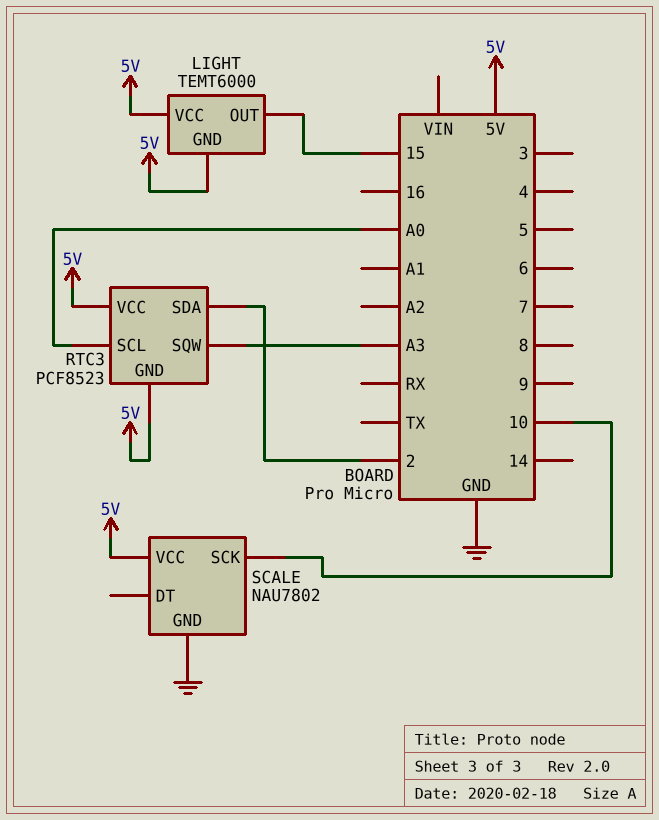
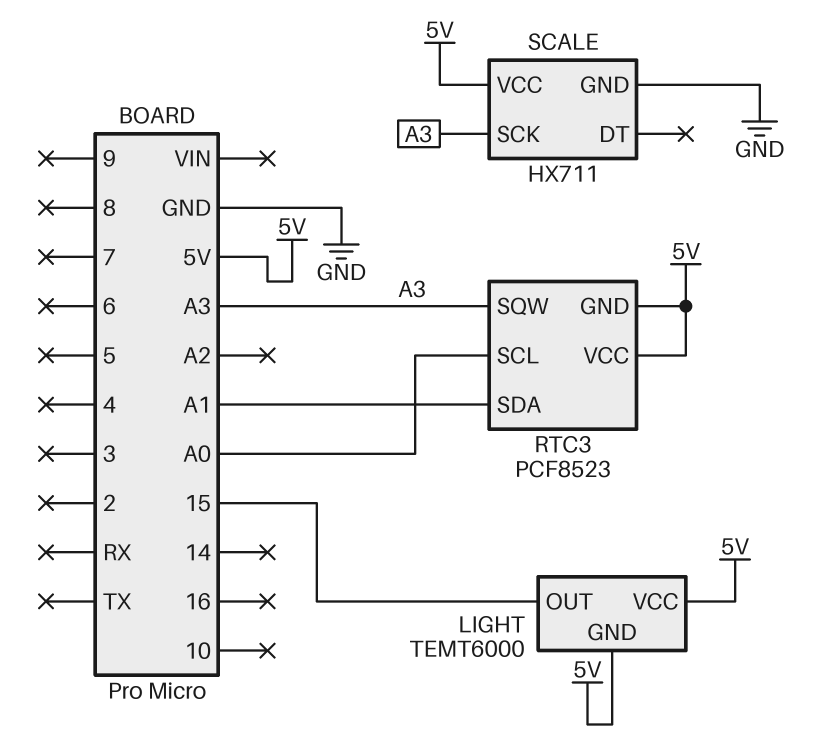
RTC3 pin SDA: 2 -> A1
SCALE: NAU7802 -> HX711
SCALE pin SCK: 10 -> A3

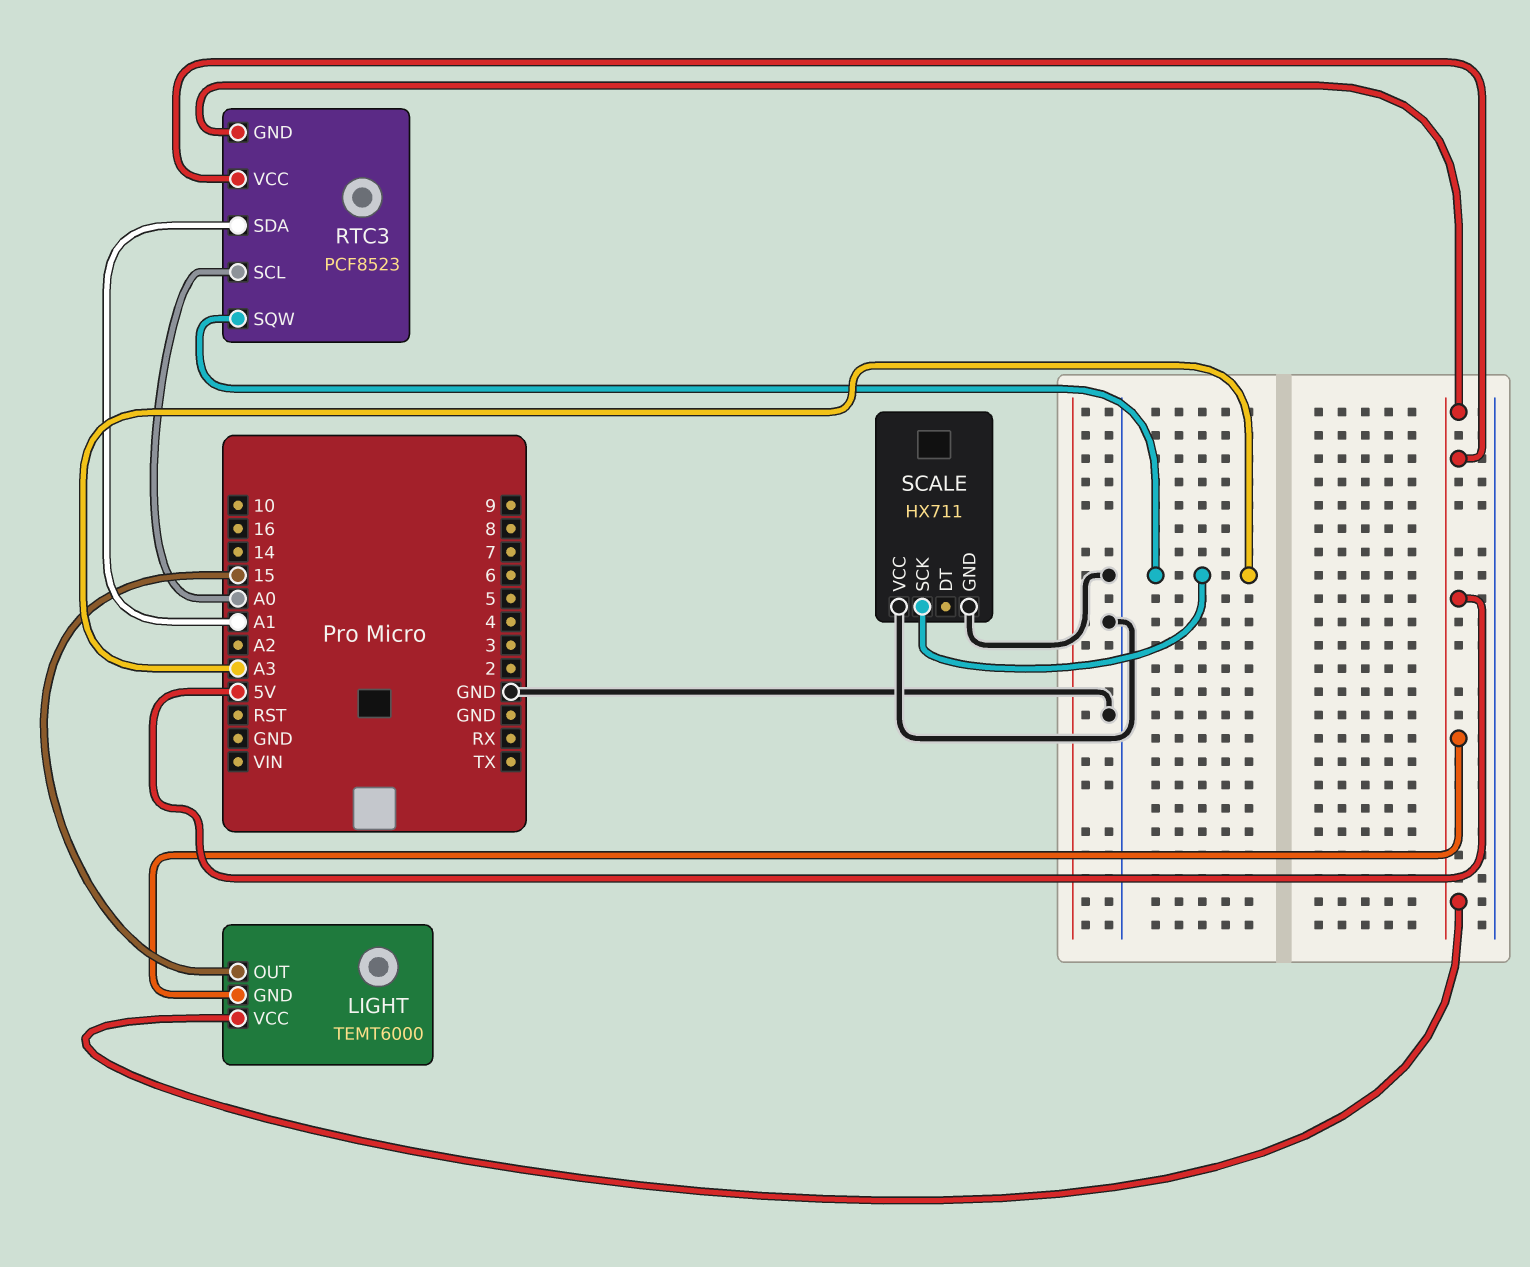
SCALE pin VCC: 5V -> GND

